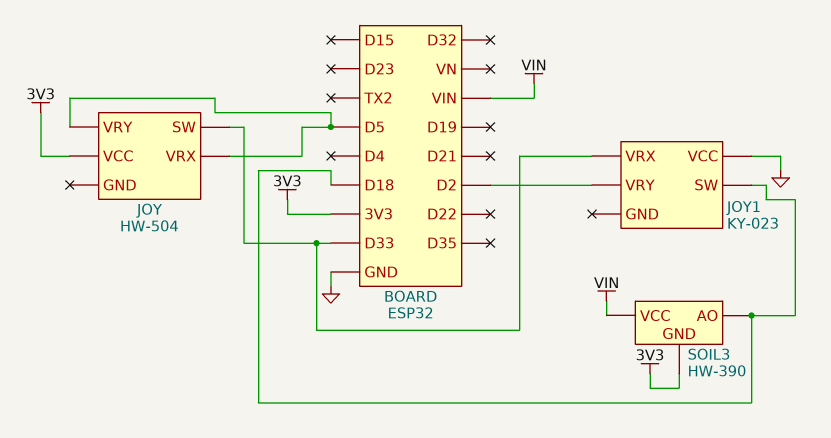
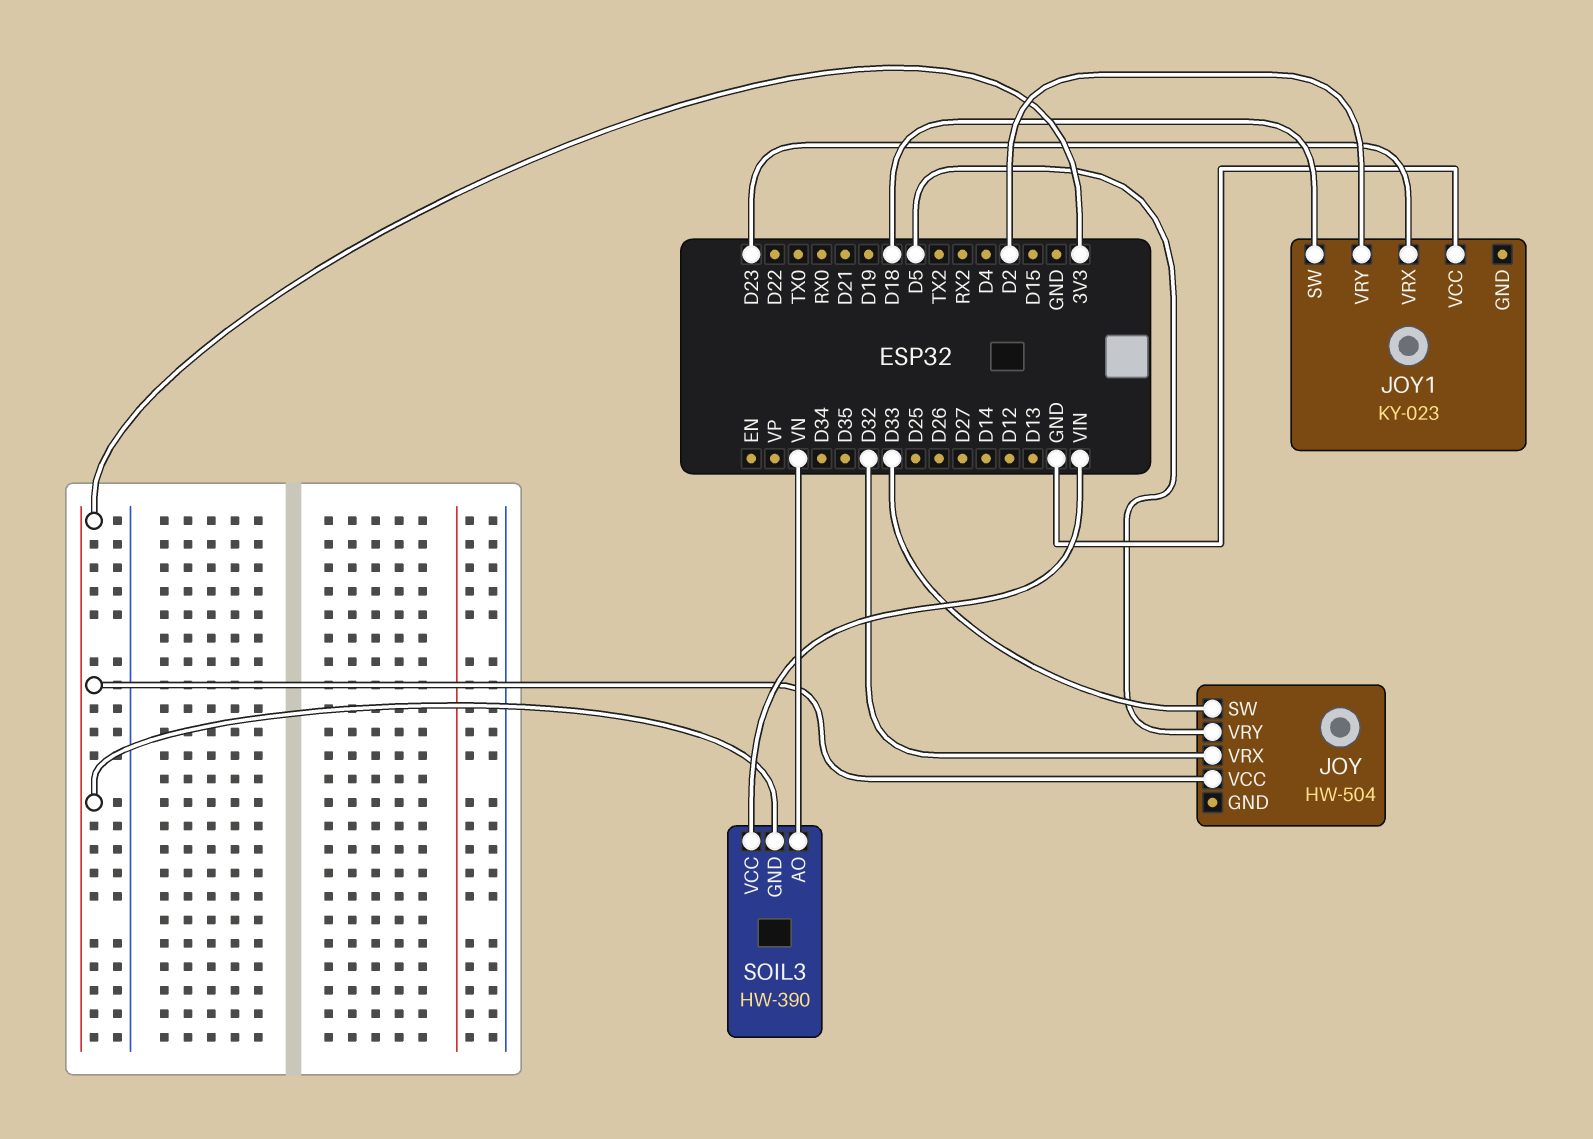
JOY pin VRX: D5 -> D32
JOY1 pin VRX: D33 -> D23
SOIL3 pin AO: D18 -> VN

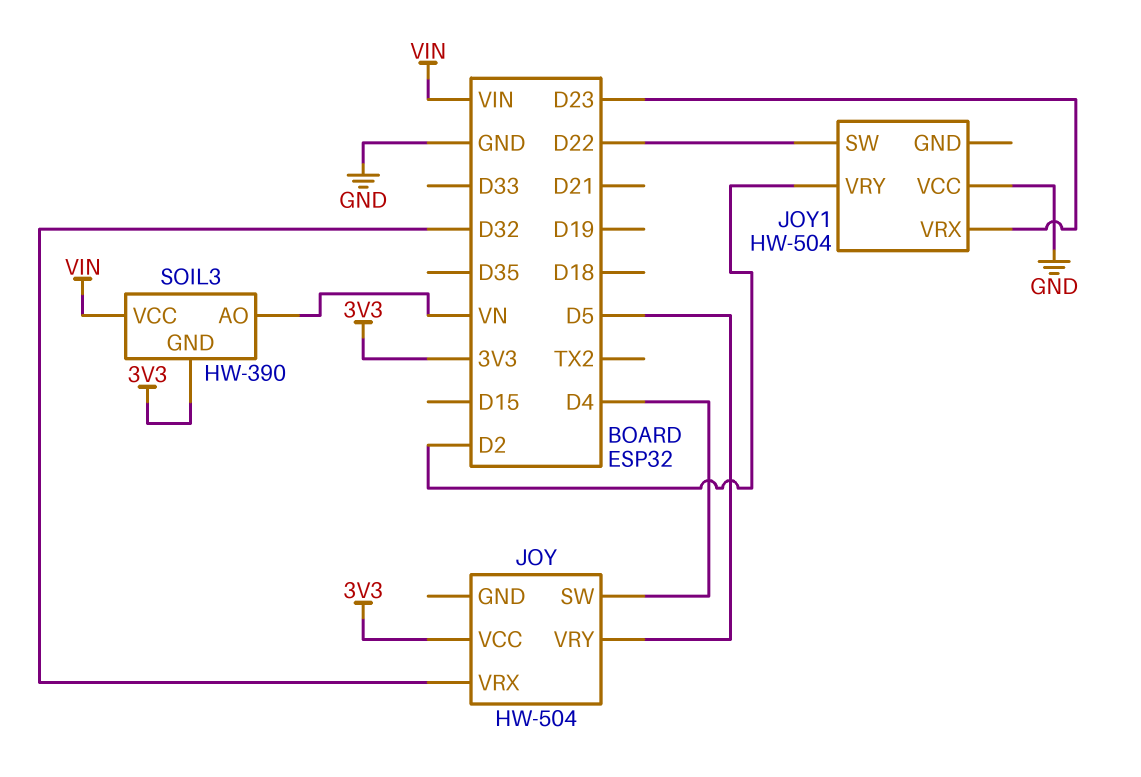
JOY pin SW: D33 -> D4
JOY1: KY-023 -> HW-504
JOY1 pin SW: D18 -> D22

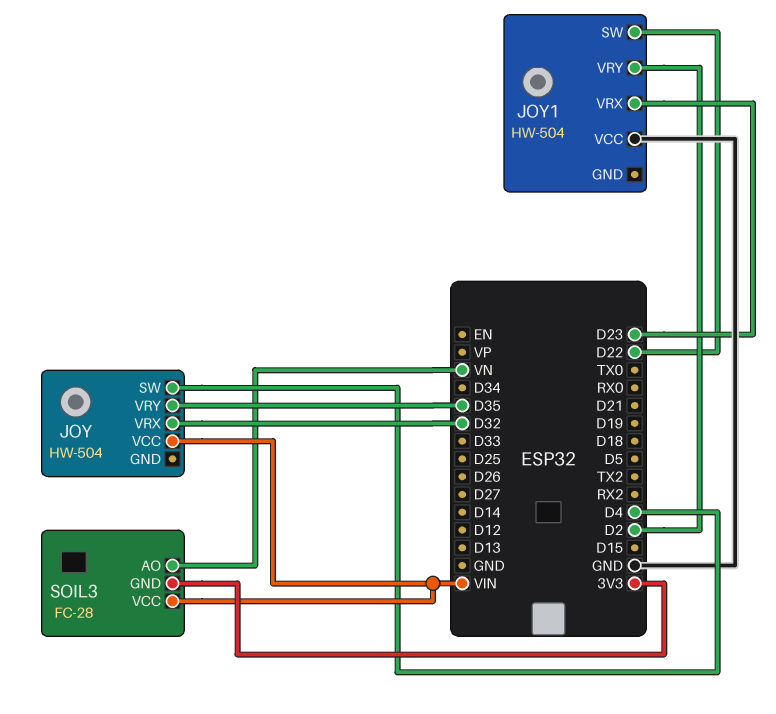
JOY pin VCC: 3V3 -> VIN
JOY pin VRY: D5 -> D35
SOIL3: HW-390 -> FC-28

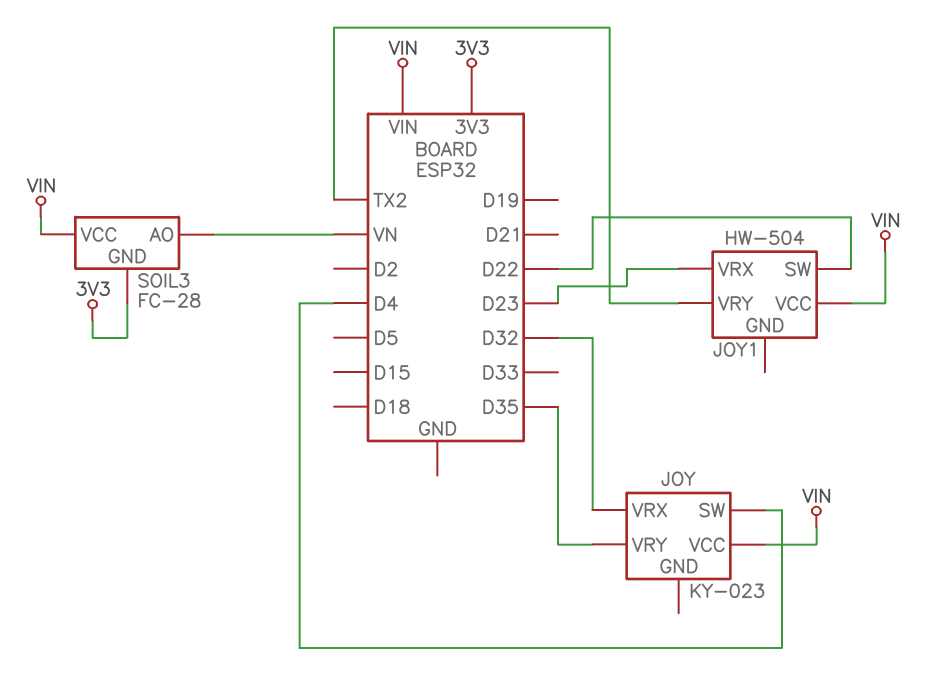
JOY: HW-504 -> KY-023
JOY1 pin VCC: GND -> VIN
JOY1 pin VRY: D2 -> TX2

